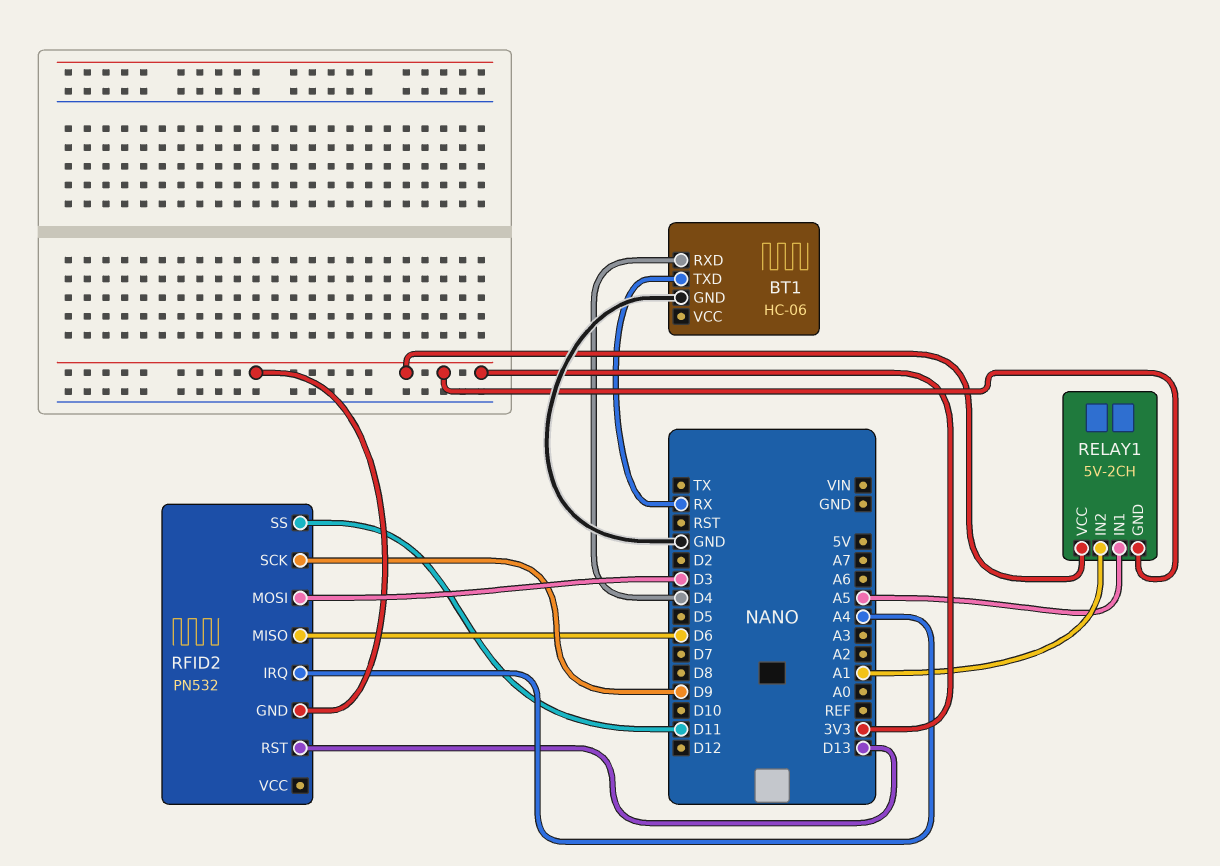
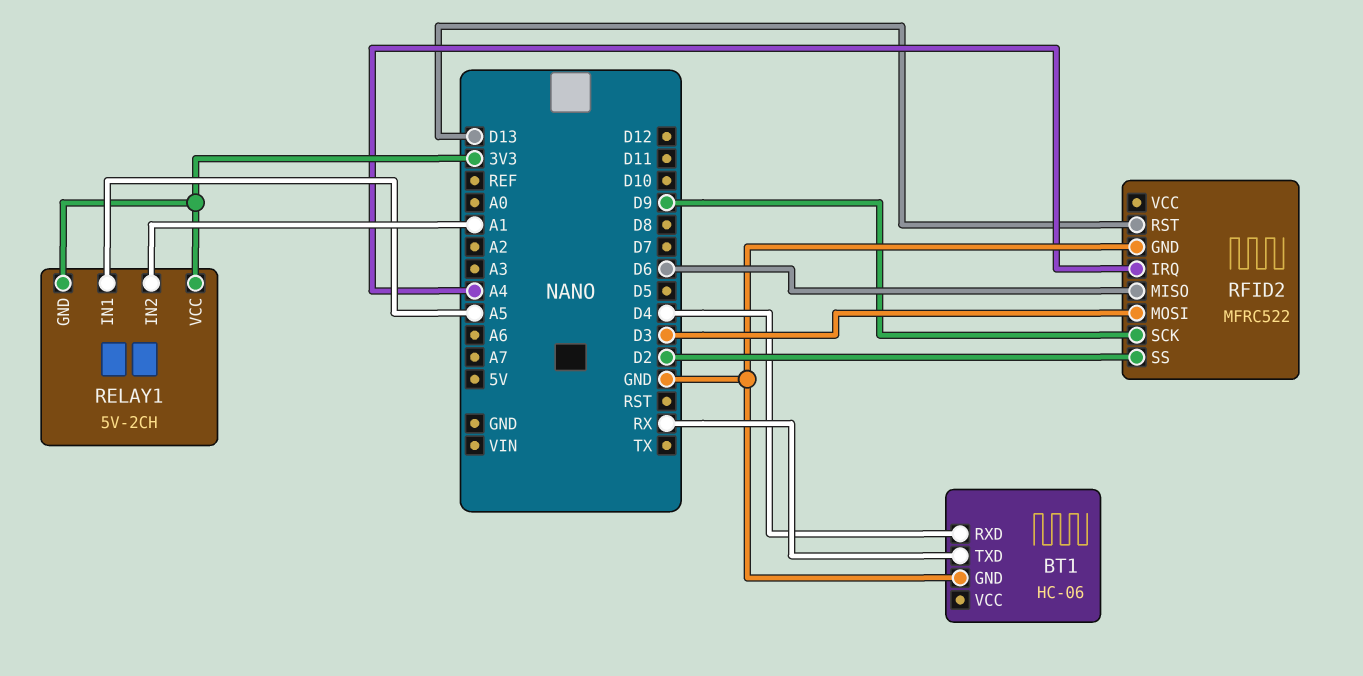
RFID2: PN532 -> MFRC522
RFID2 pin GND: 3V3 -> GND
RFID2 pin SS: D11 -> D2

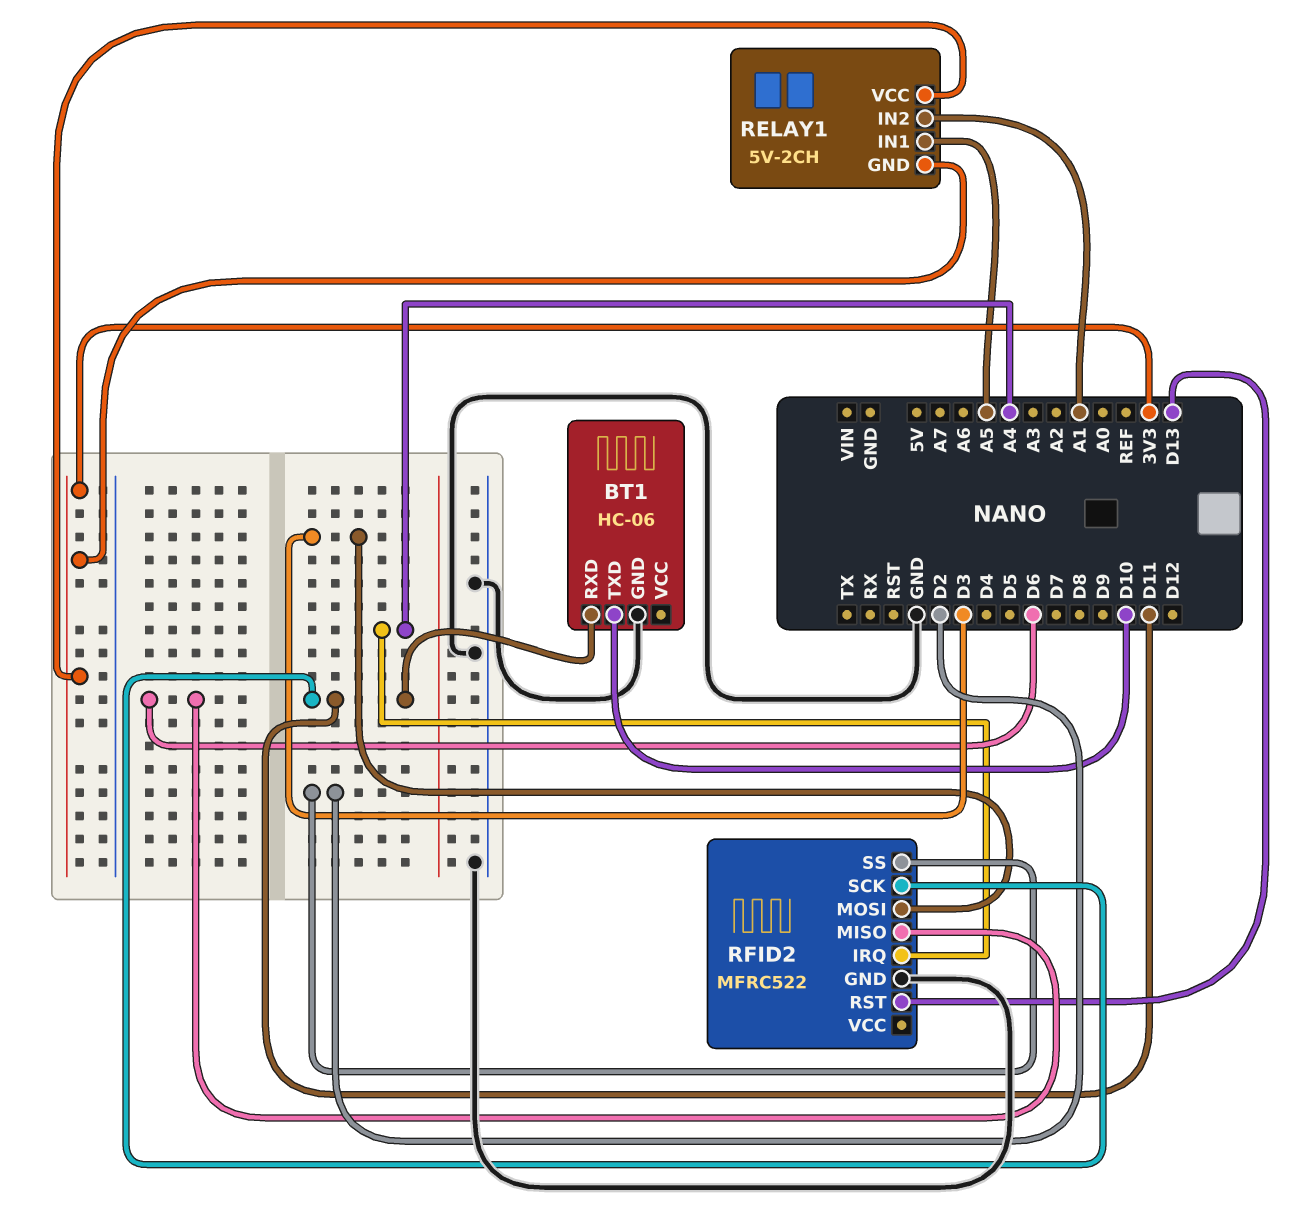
BT1 pin RXD: D4 -> D11
BT1 pin TXD: RX -> D10
RFID2 pin SCK: D9 -> D11

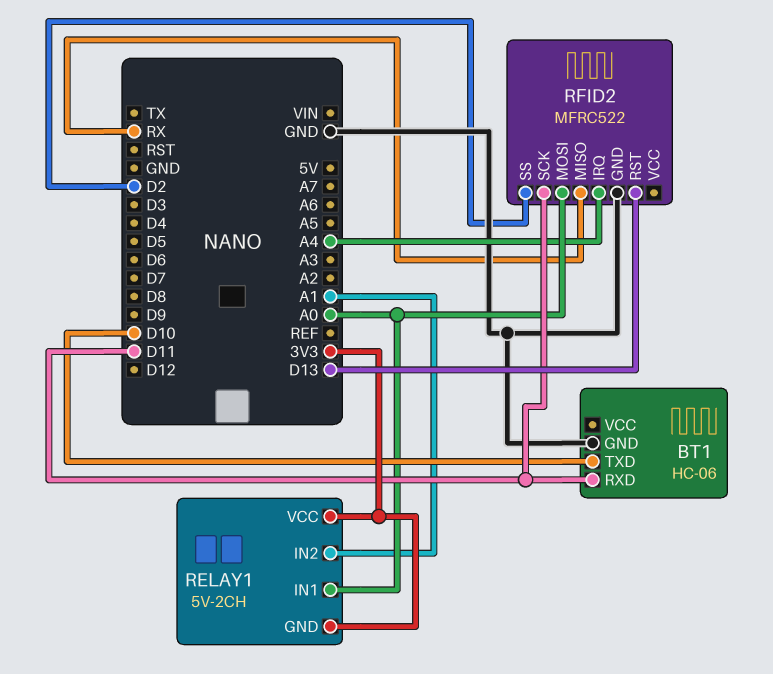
RELAY1 pin IN1: A5 -> A0
RFID2 pin MISO: D6 -> RX
RFID2 pin MOSI: D3 -> A0

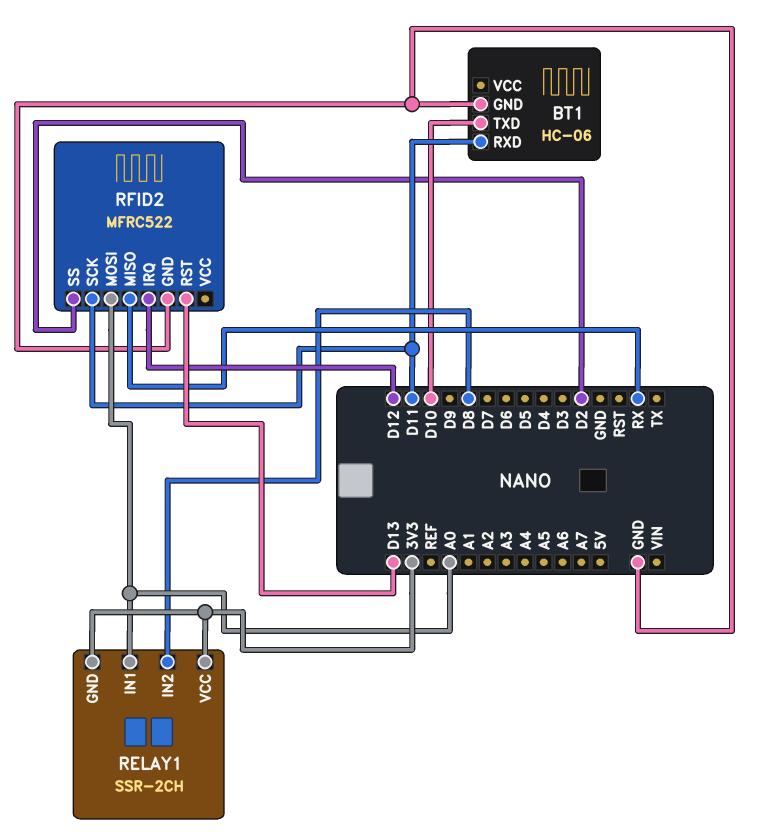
RELAY1: 5V-2CH -> SSR-2CH
RELAY1 pin IN2: A1 -> D8
RFID2 pin IRQ: A4 -> D12

